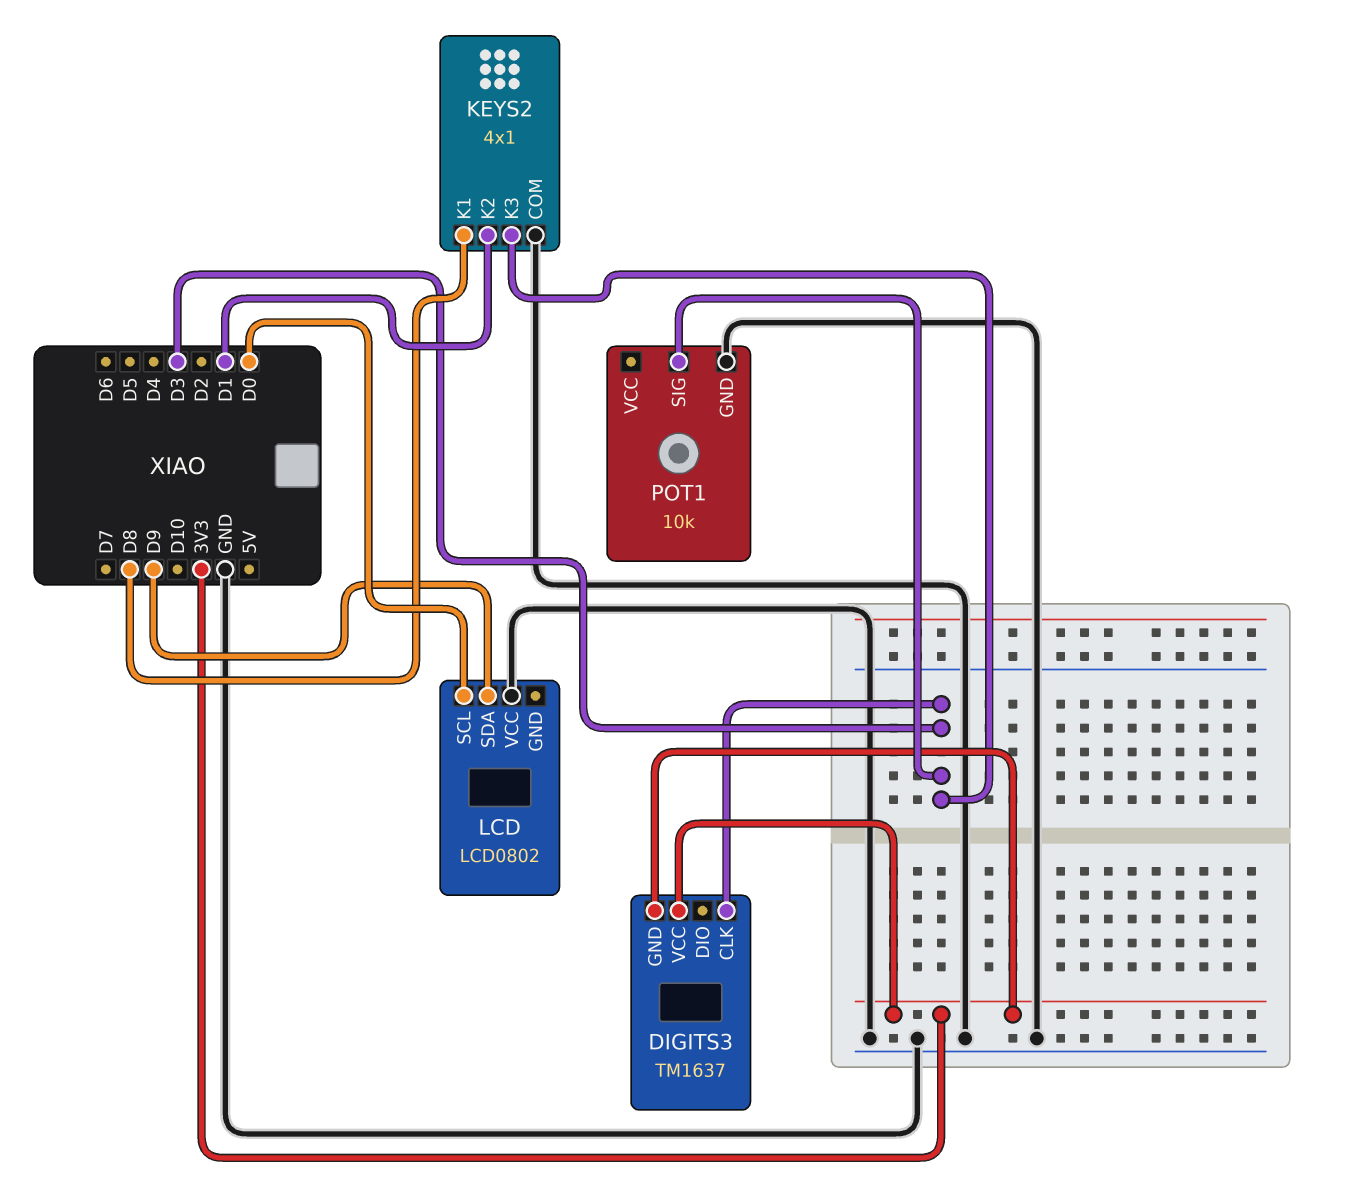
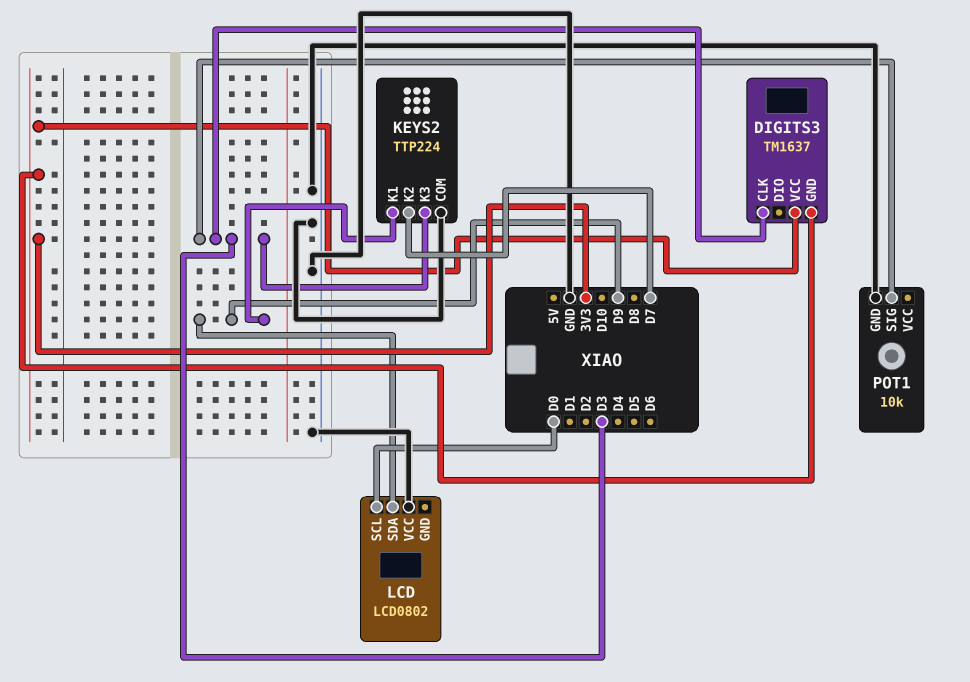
KEYS2: 4x1 -> TTP224
KEYS2 pin K1: D8 -> D9
KEYS2 pin K2: D1 -> D7

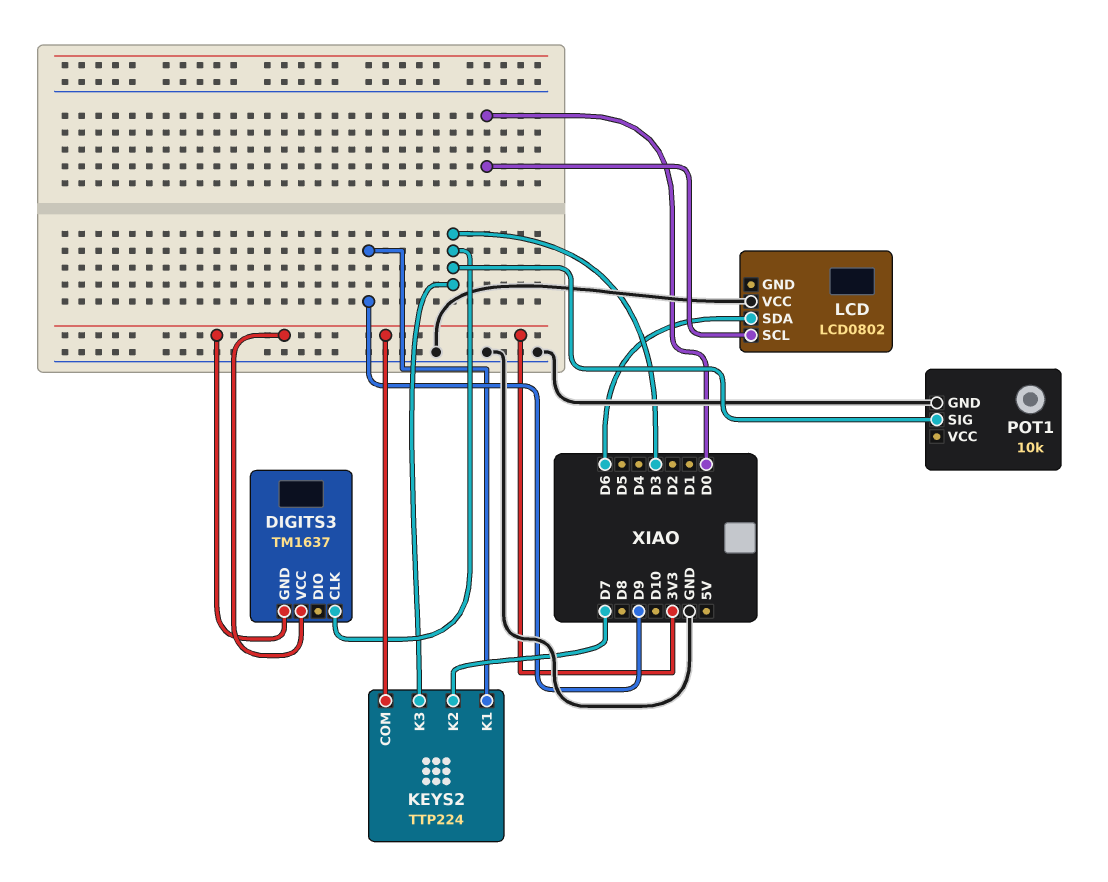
KEYS2 pin COM: GND -> 3V3
LCD pin SDA: D9 -> D6

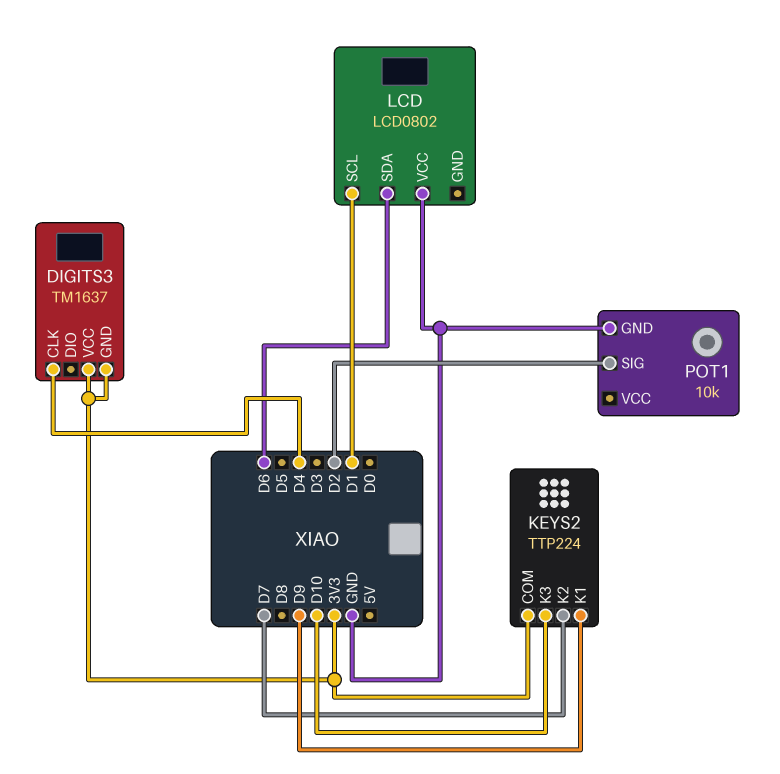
DIGITS3 pin CLK: D3 -> D4
KEYS2 pin K3: D3 -> D10
LCD pin SCL: D0 -> D1
POT1 pin SIG: D3 -> D2

